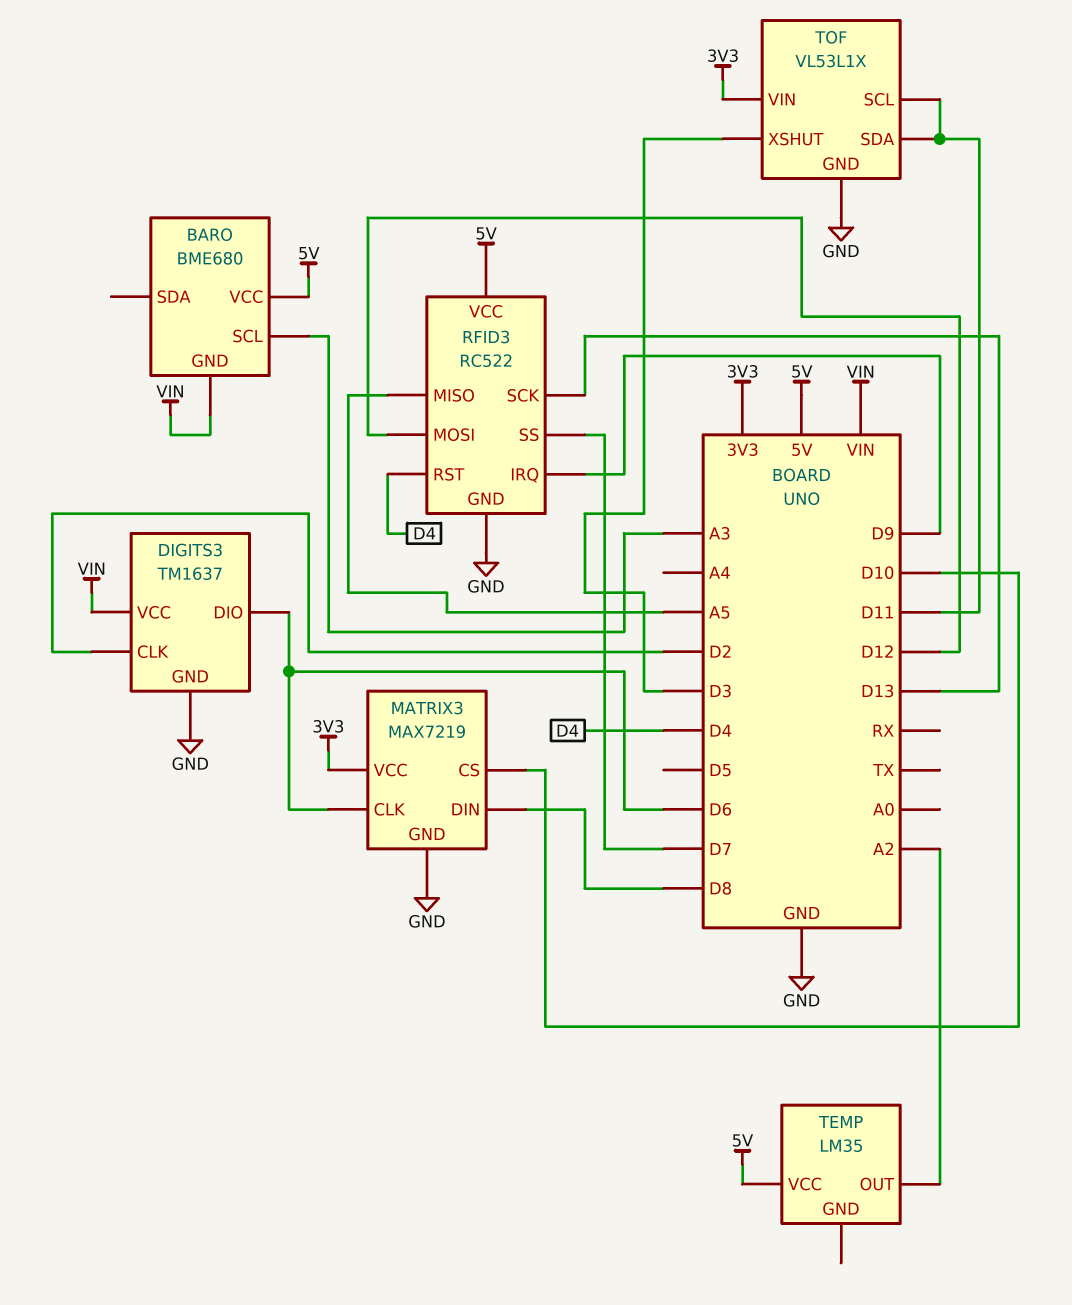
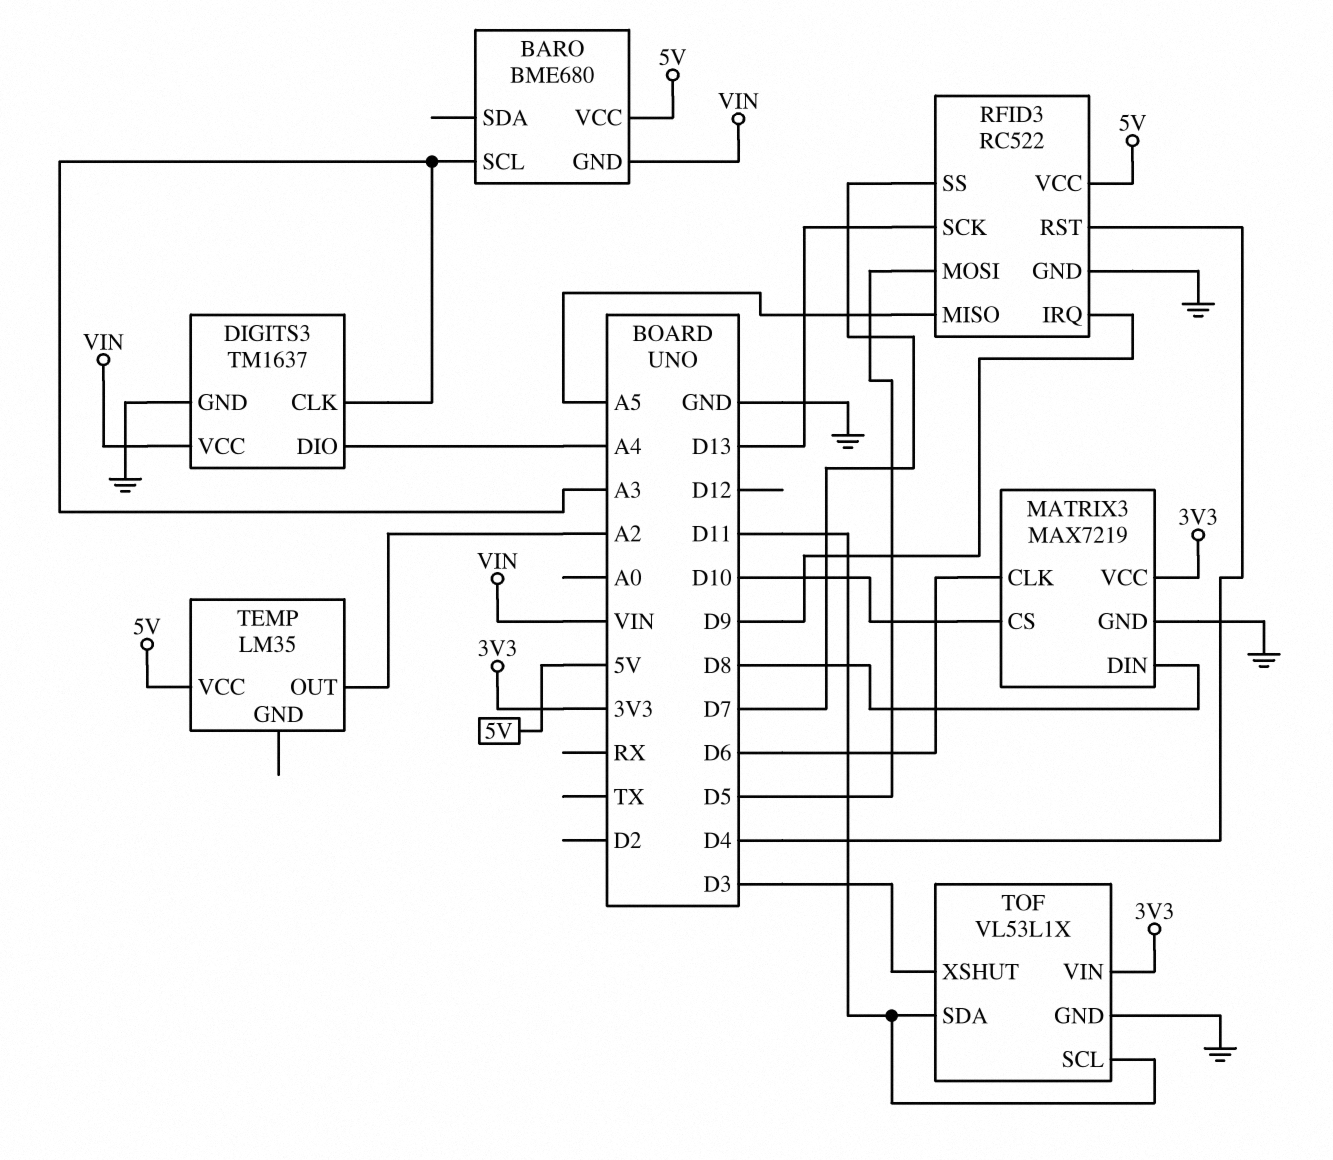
DIGITS3 pin CLK: D2 -> A3
DIGITS3 pin DIO: D6 -> A4
RFID3 pin MOSI: D12 -> D5

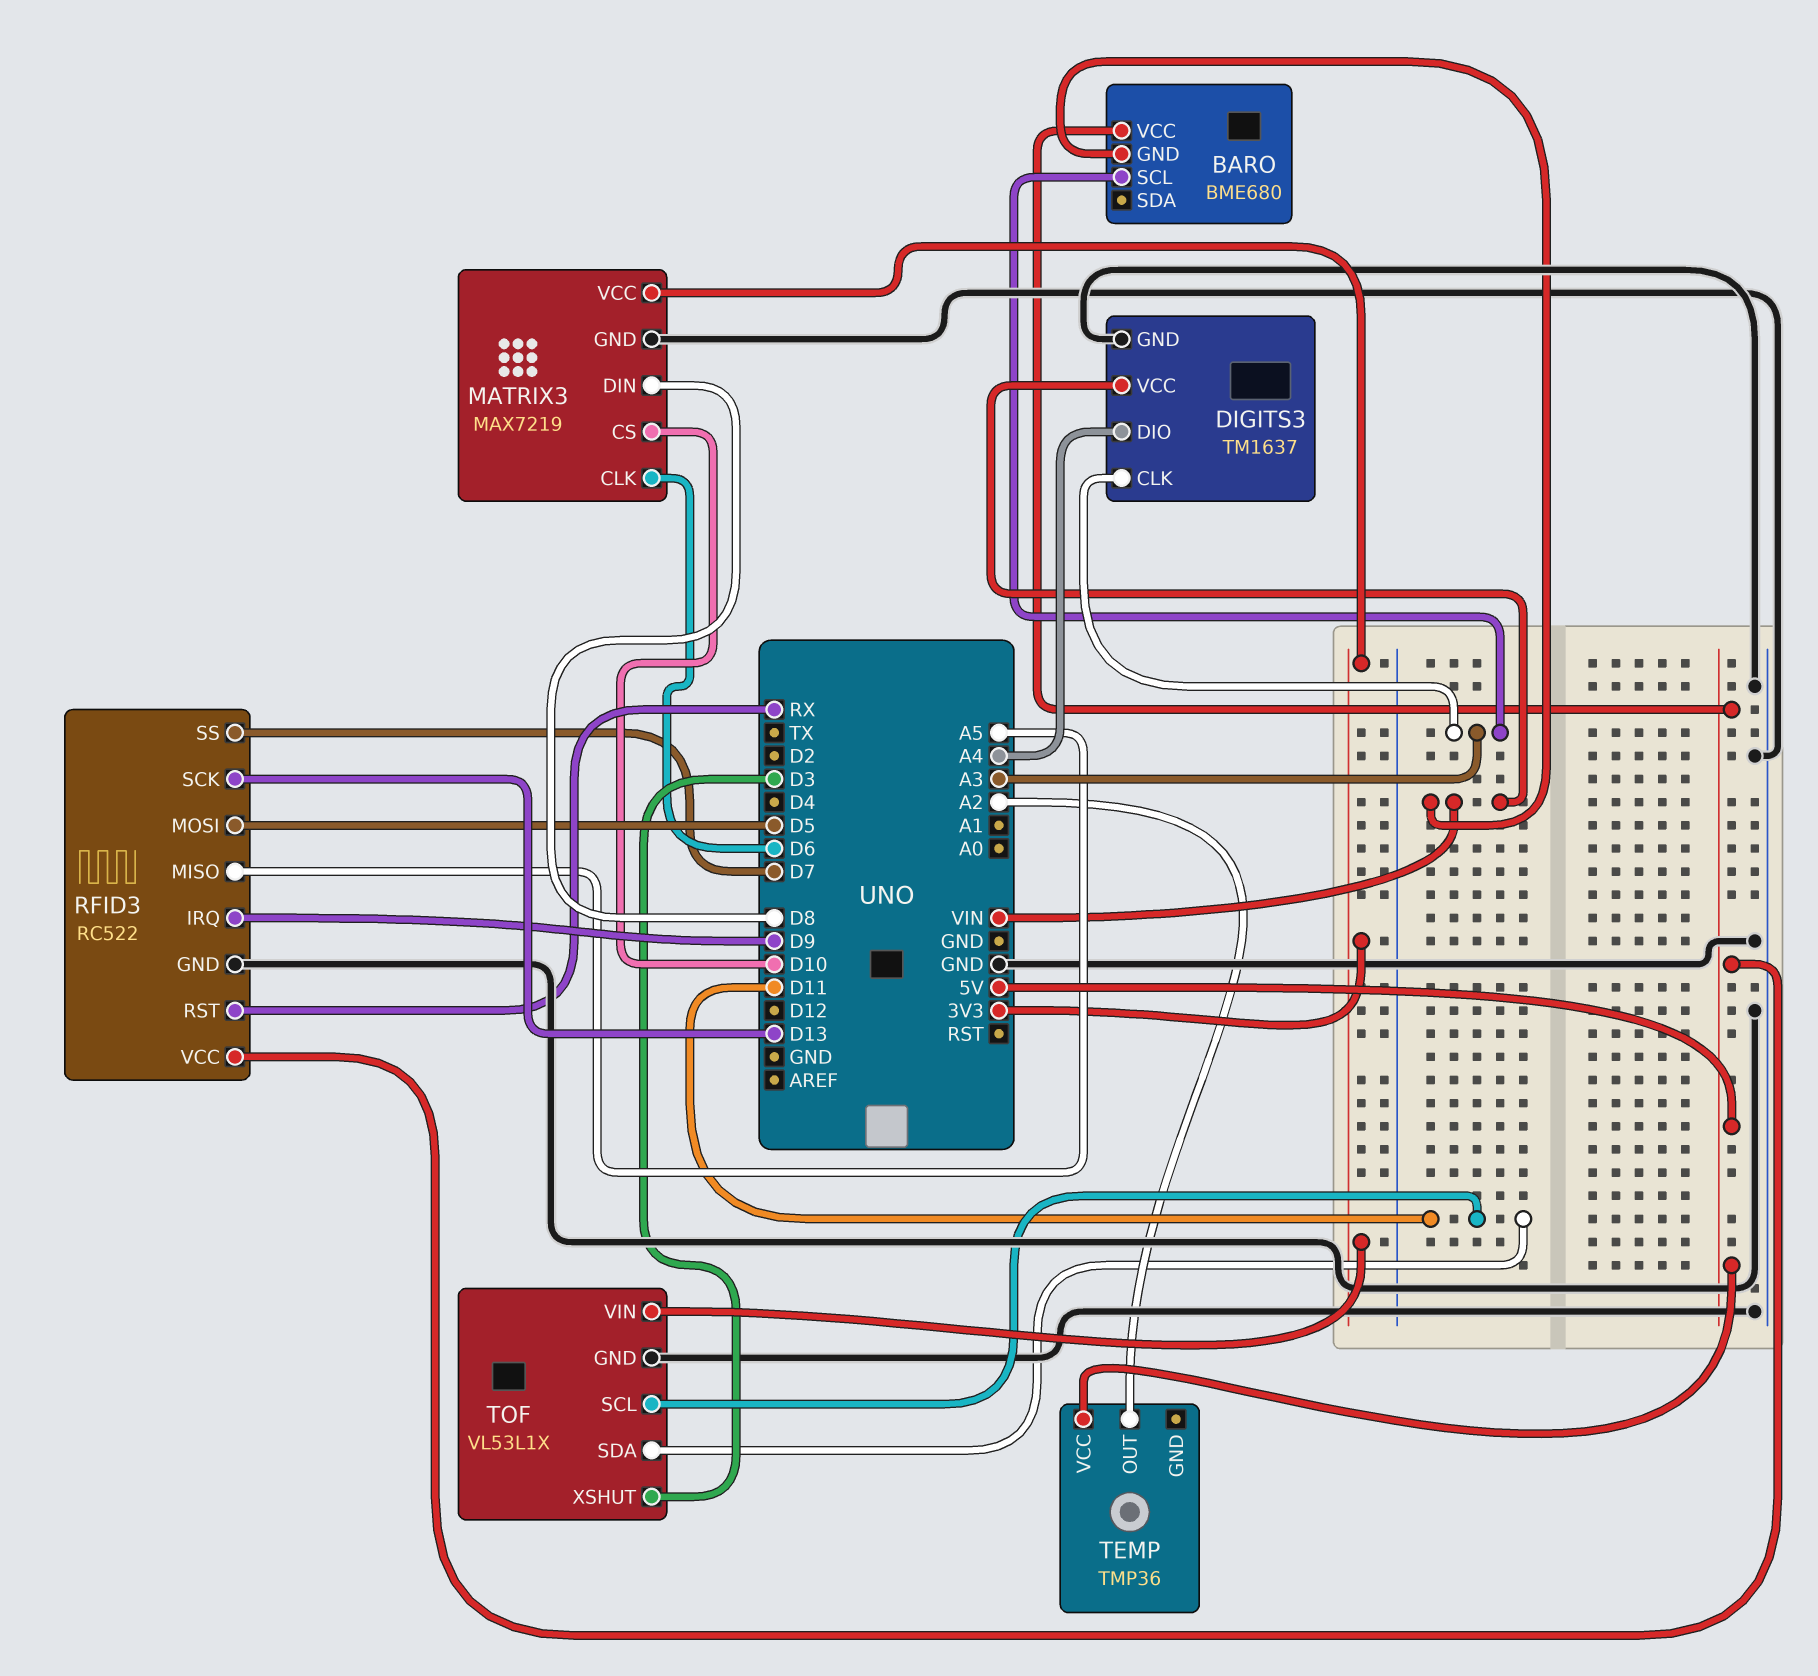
RFID3 pin RST: D4 -> RX
TEMP: LM35 -> TMP36

